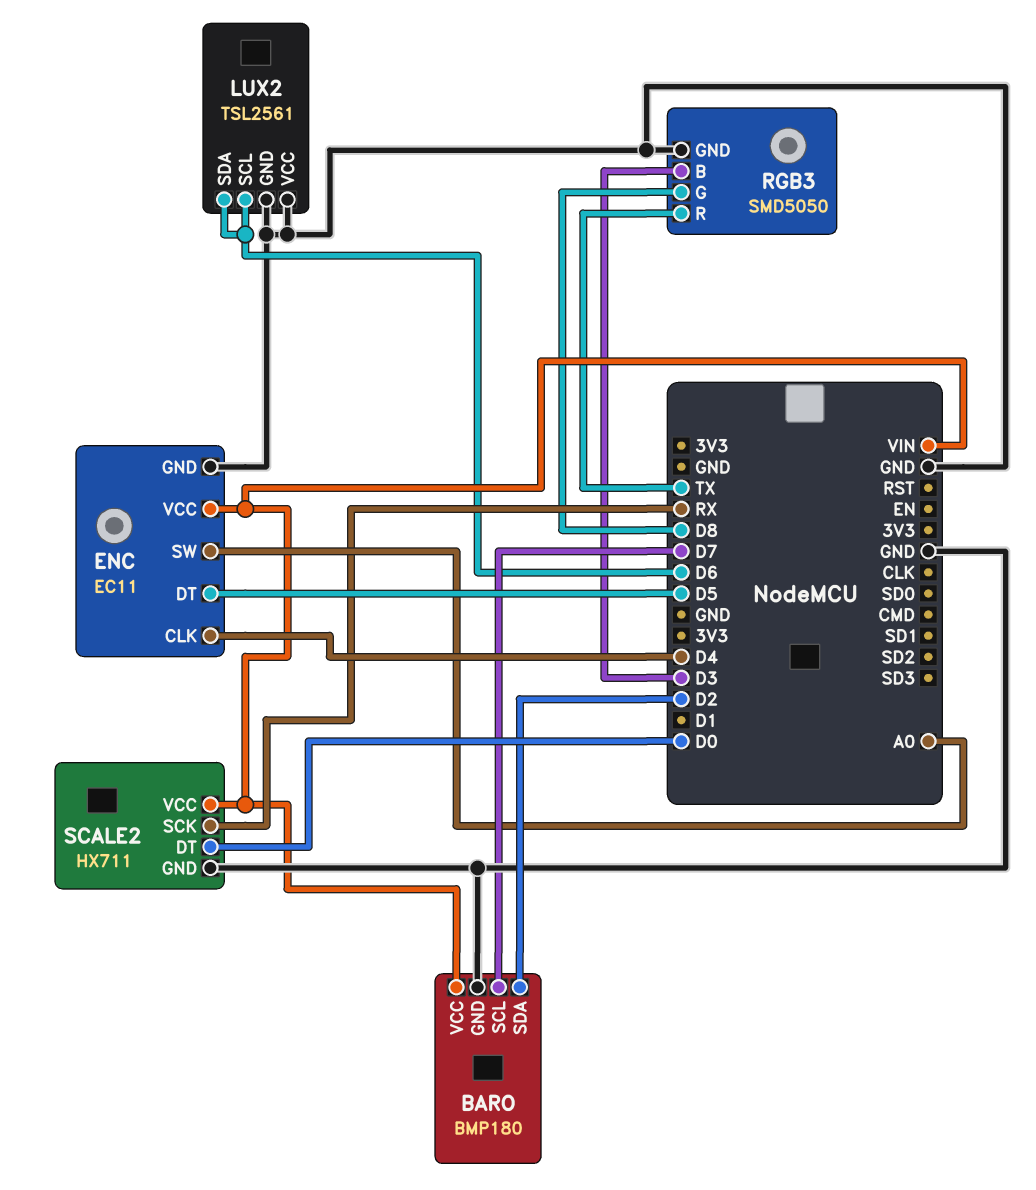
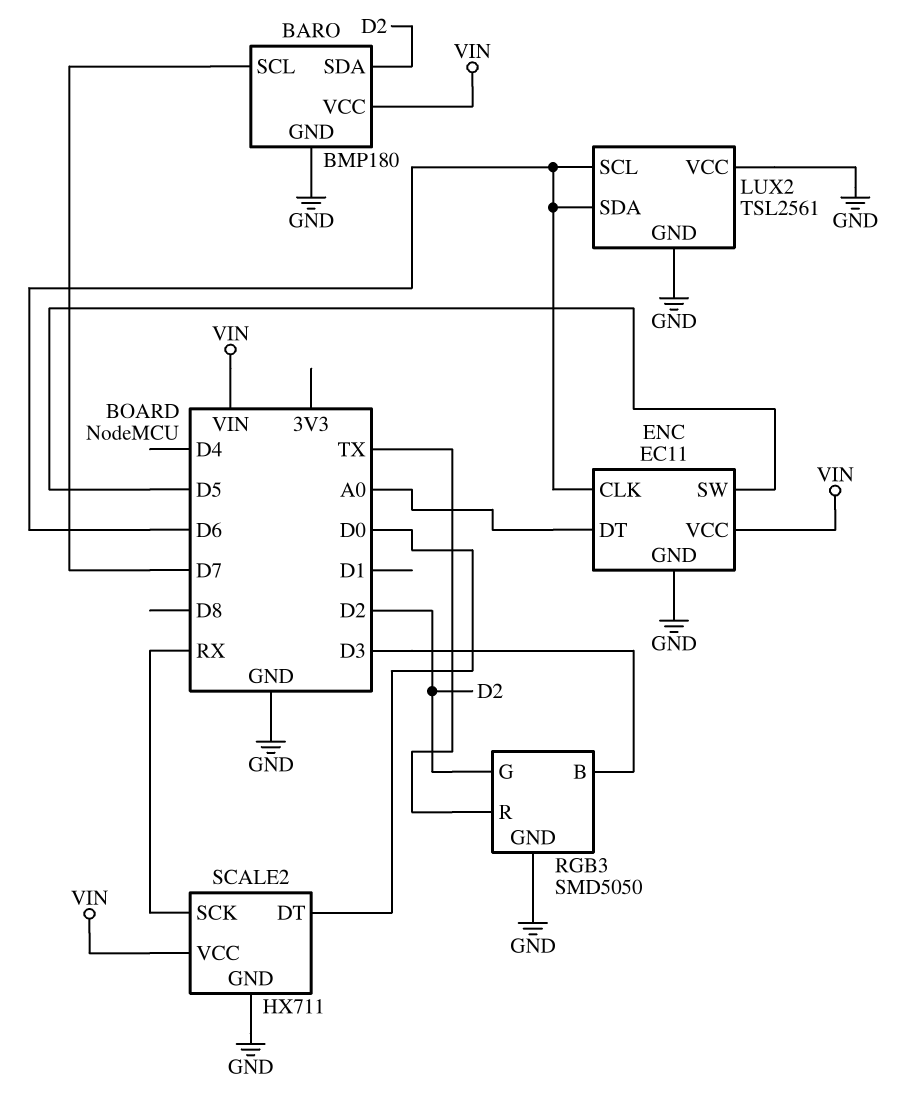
ENC pin CLK: D4 -> D6
ENC pin DT: D5 -> A0
ENC pin SW: A0 -> D5
RGB3 pin G: D8 -> D2

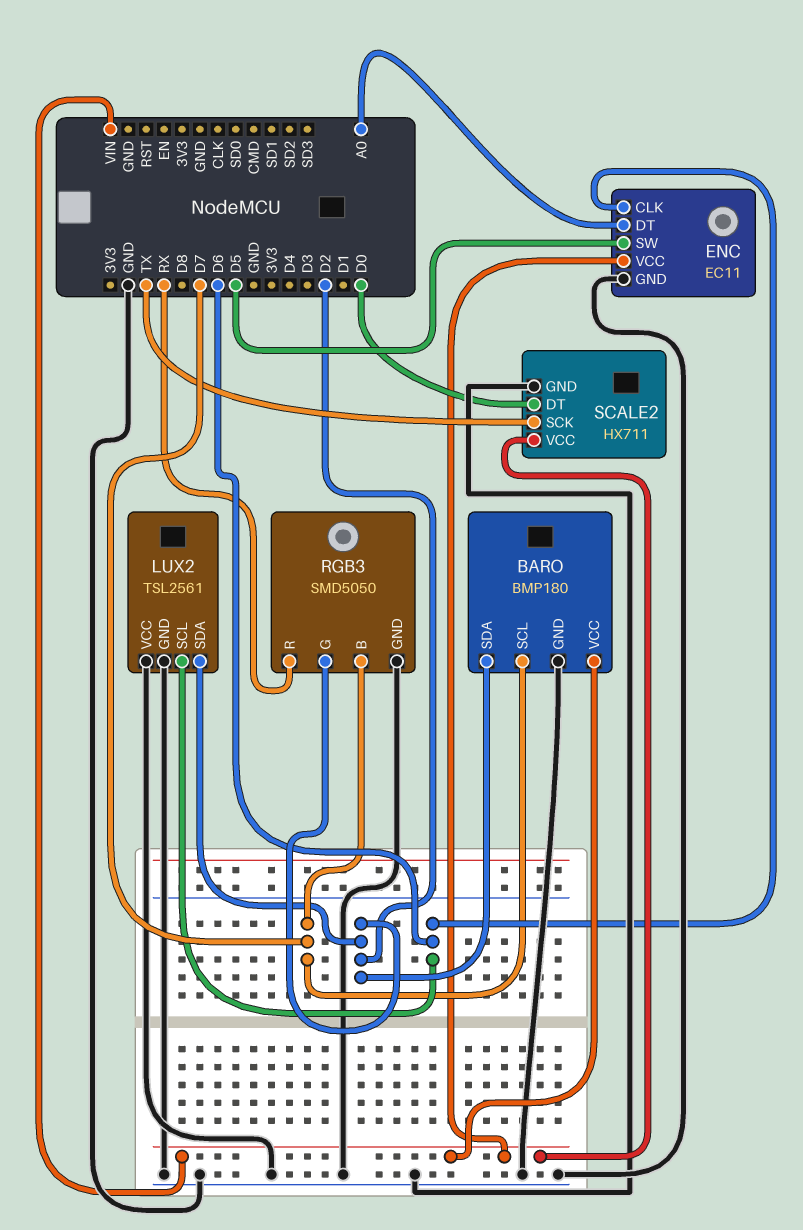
LUX2 pin SDA: D6 -> D2
RGB3 pin B: D3 -> D7
RGB3 pin R: TX -> RX
SCALE2 pin SCK: RX -> TX

